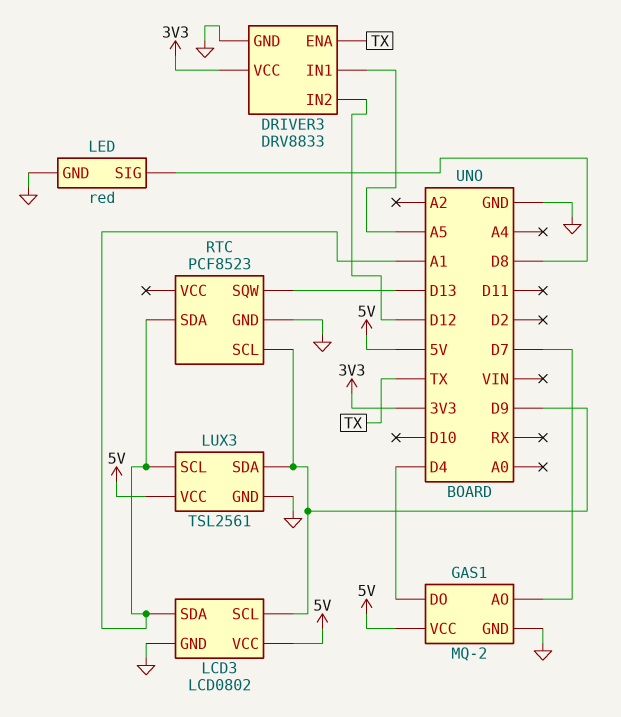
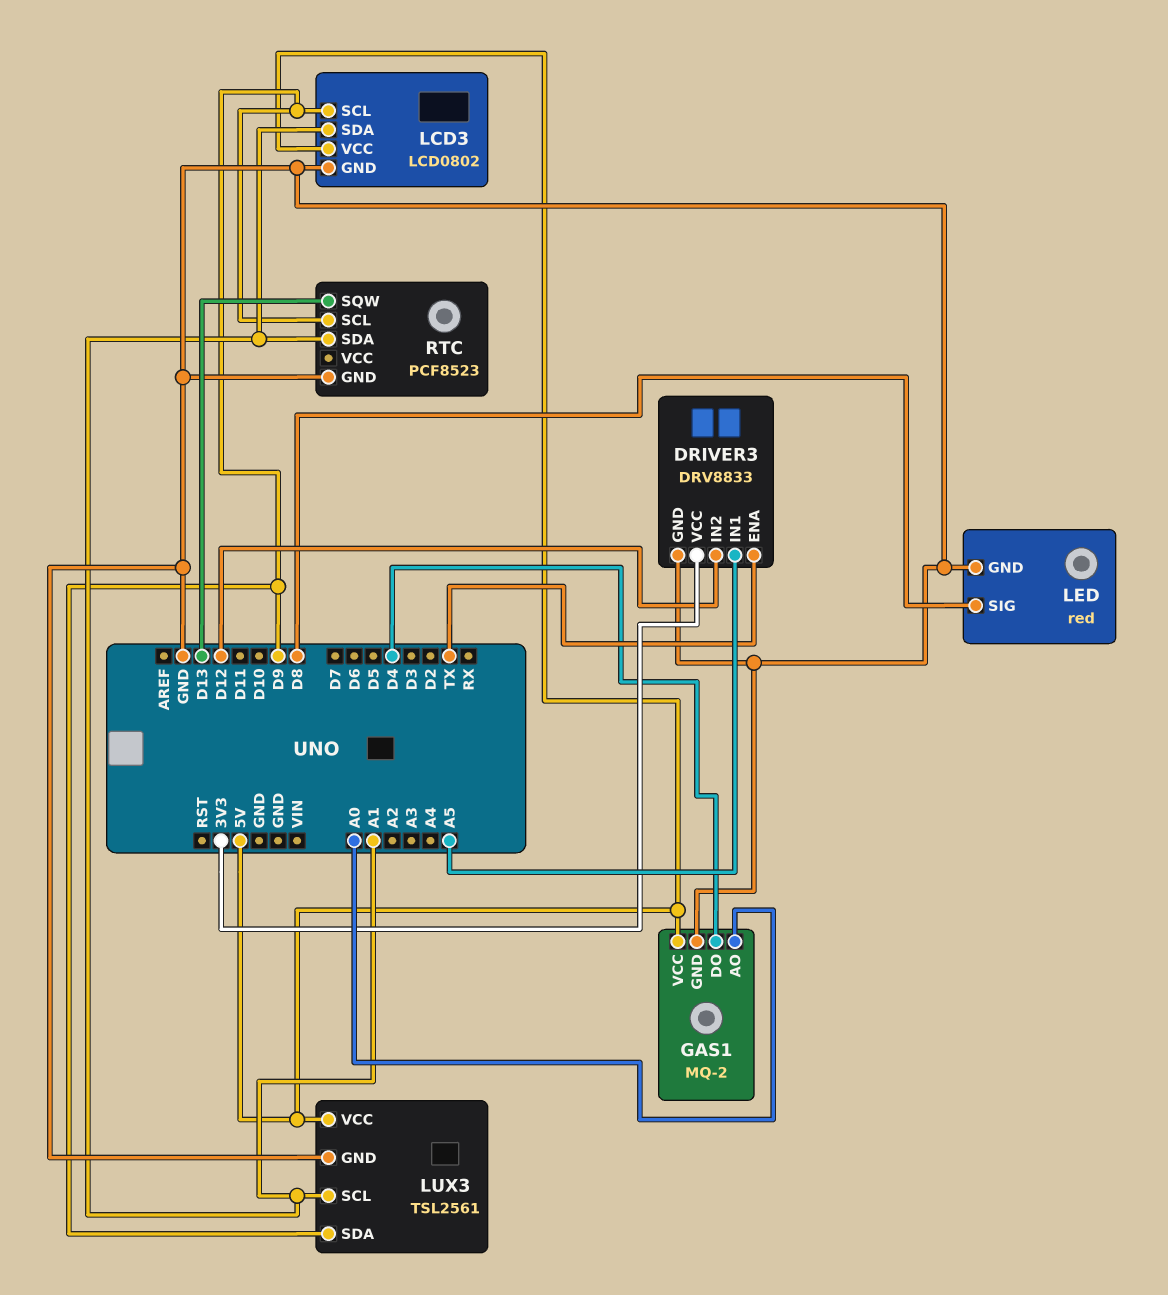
GAS1 pin AO: D7 -> A0

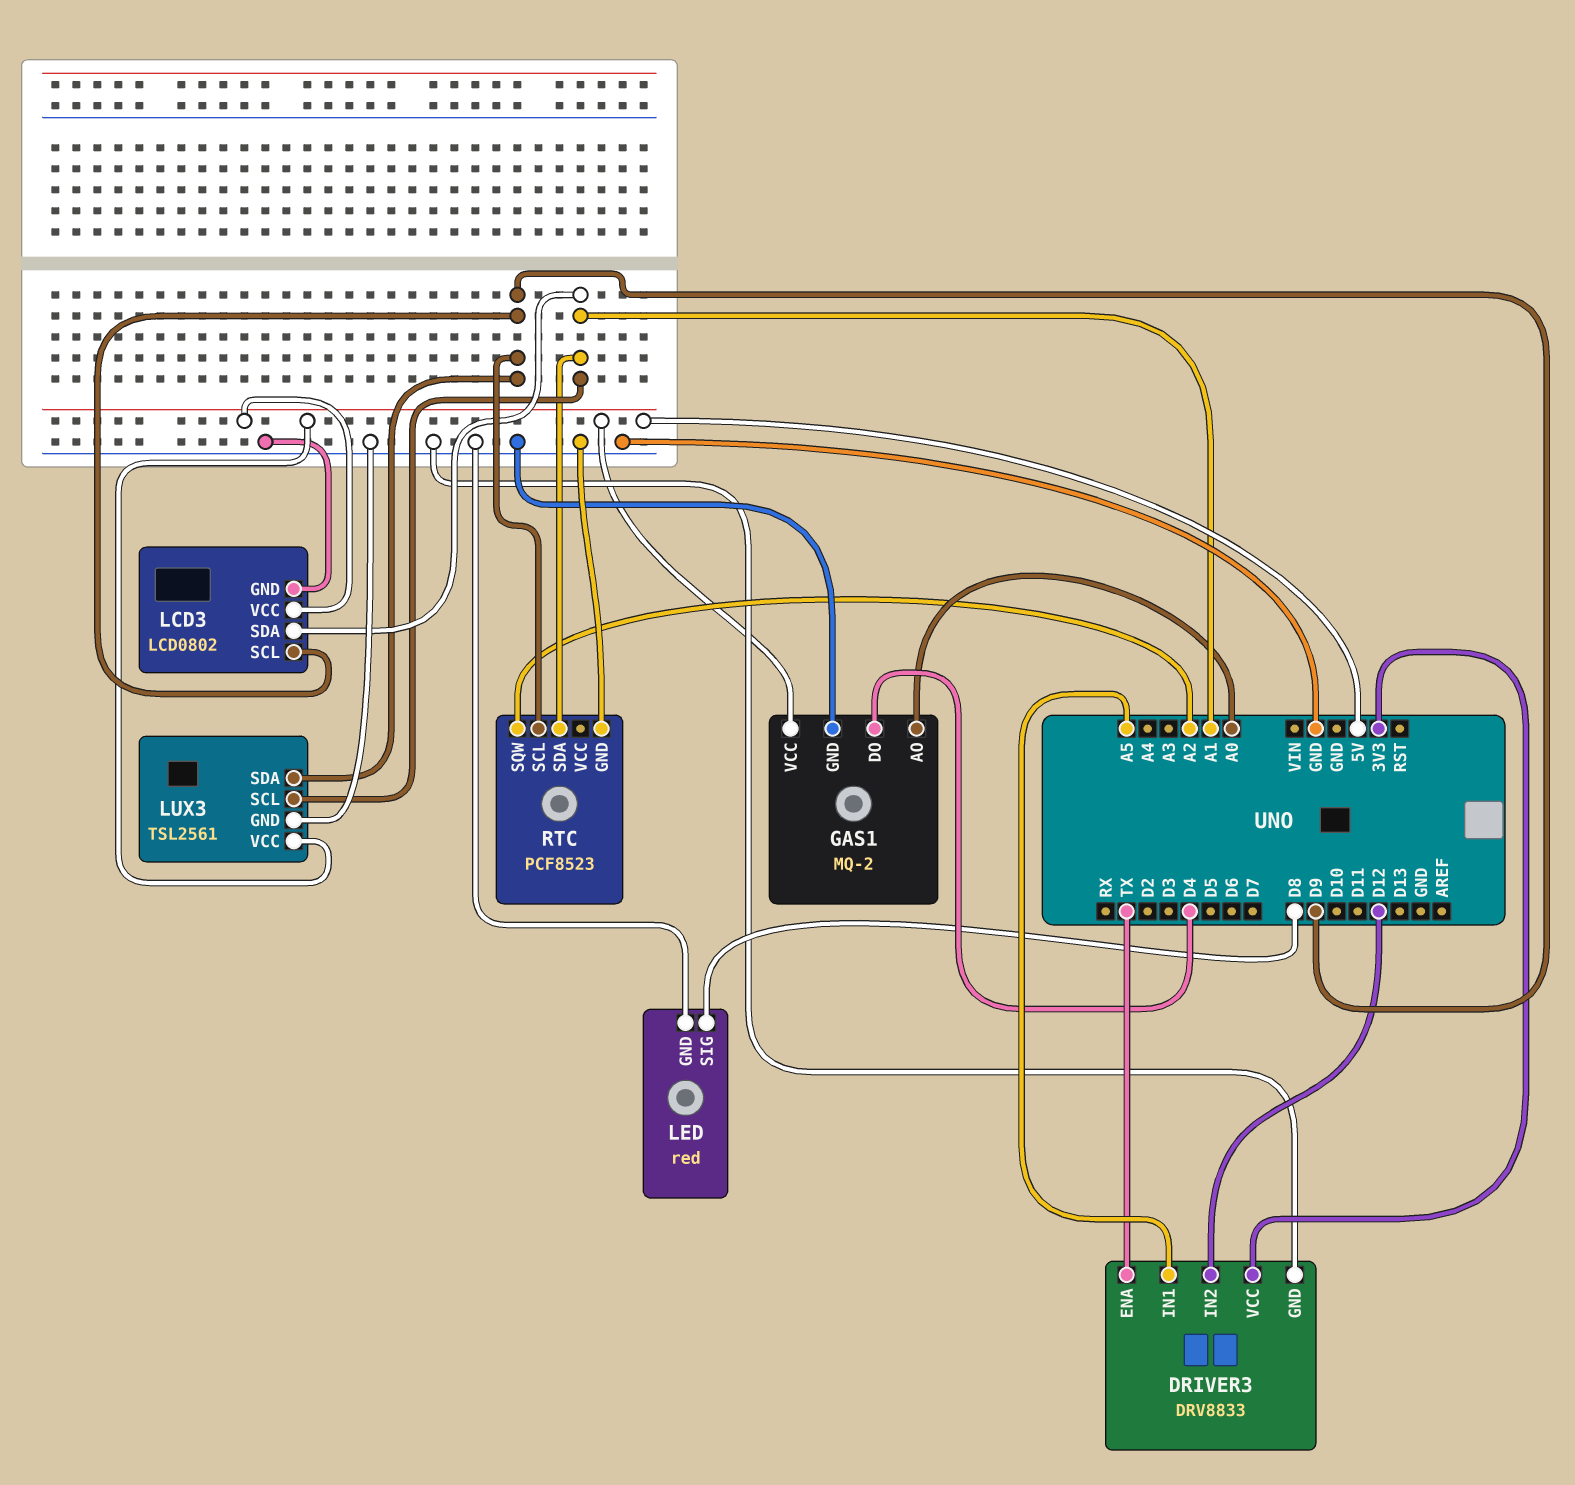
RTC pin SQW: D13 -> A2

